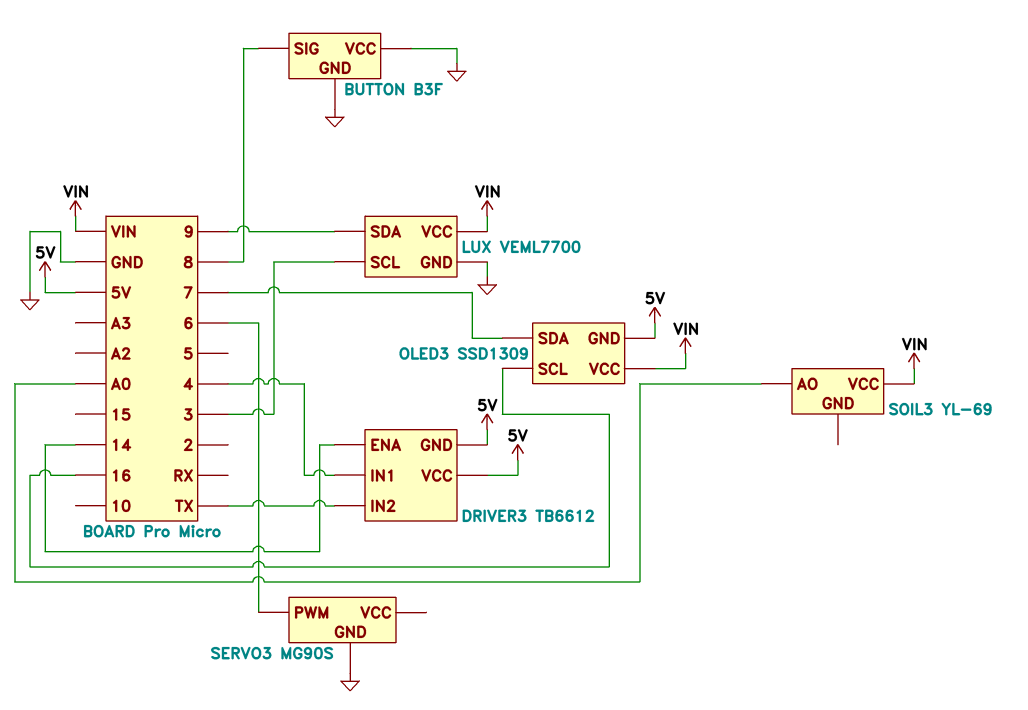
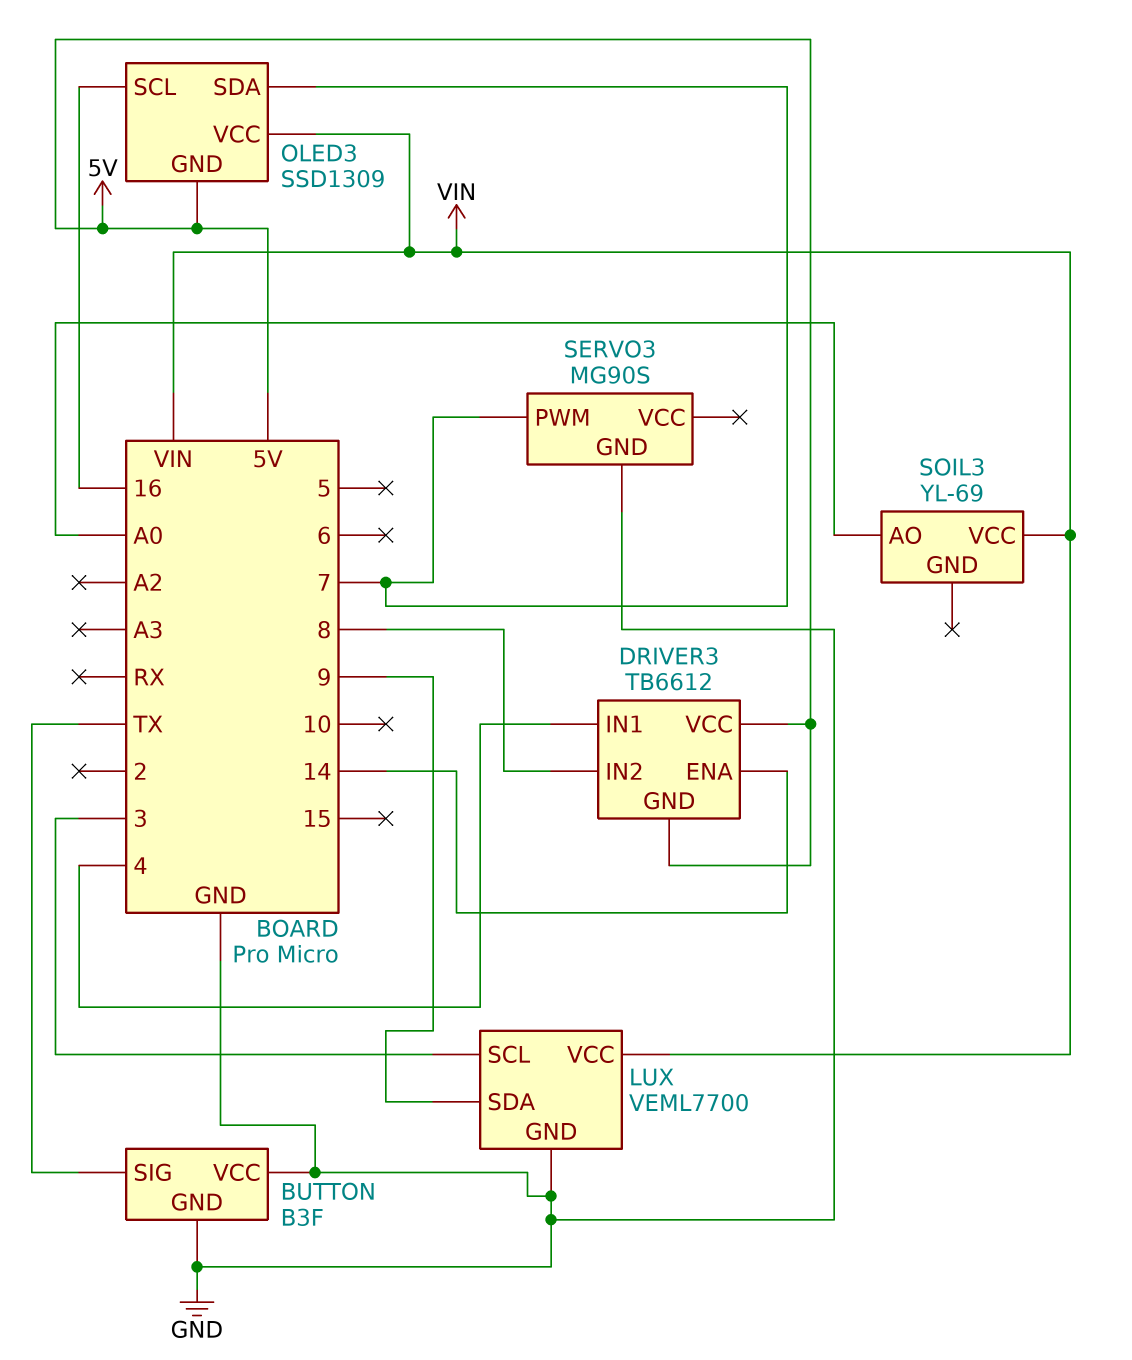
BUTTON pin SIG: 8 -> TX
DRIVER3 pin IN2: TX -> 8
SERVO3 pin PWM: 6 -> 7

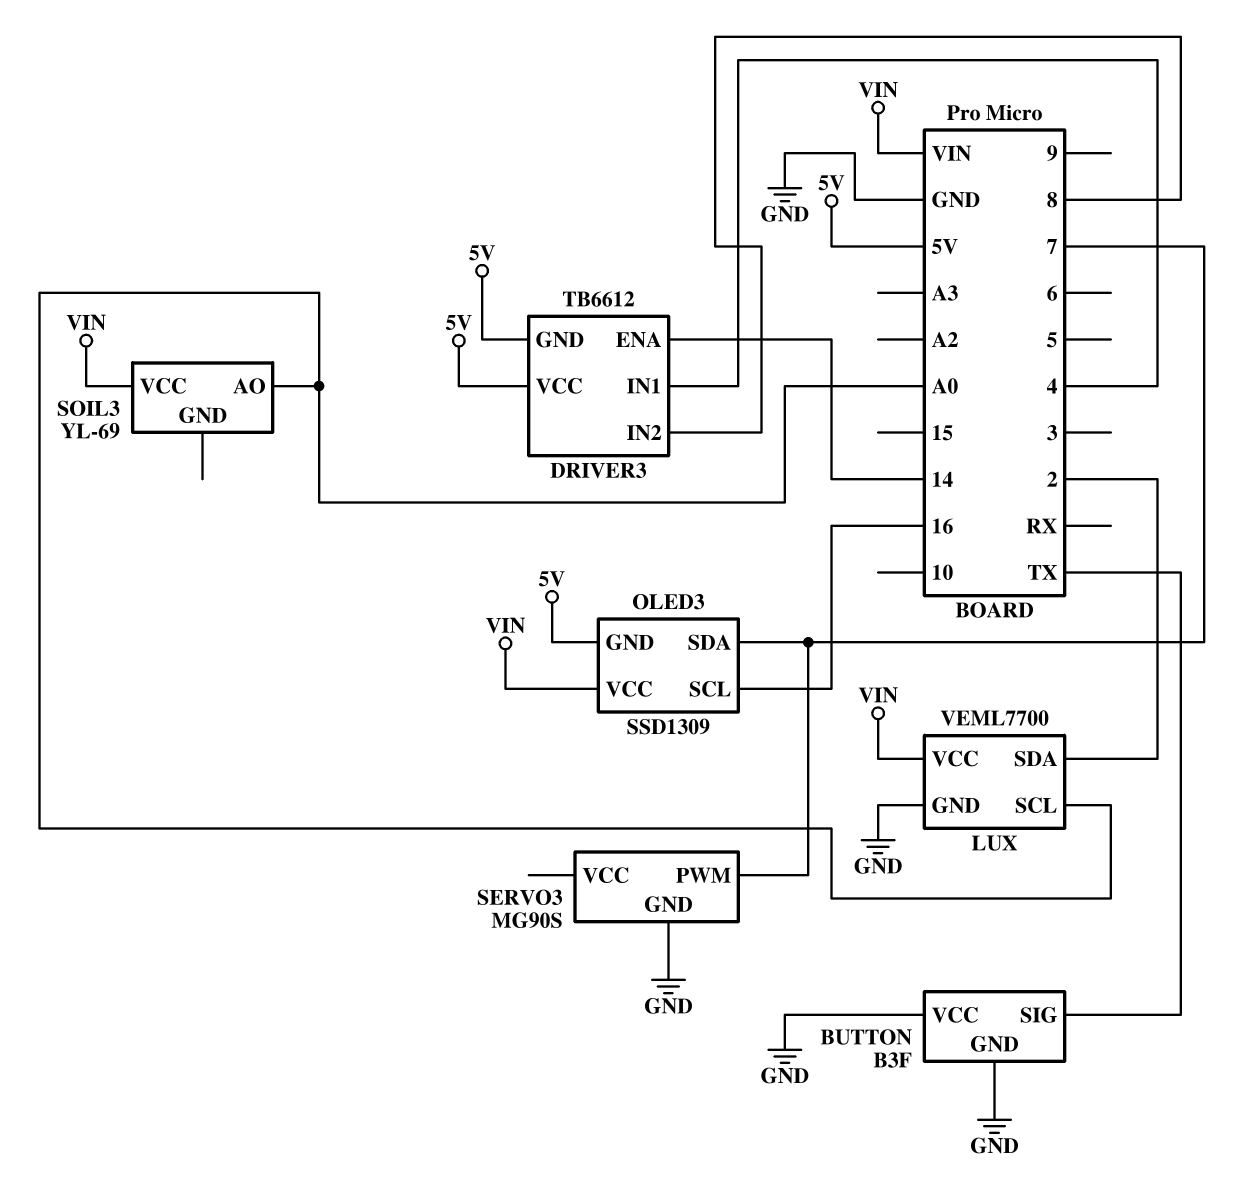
LUX pin SCL: 3 -> A0
LUX pin SDA: 9 -> 2

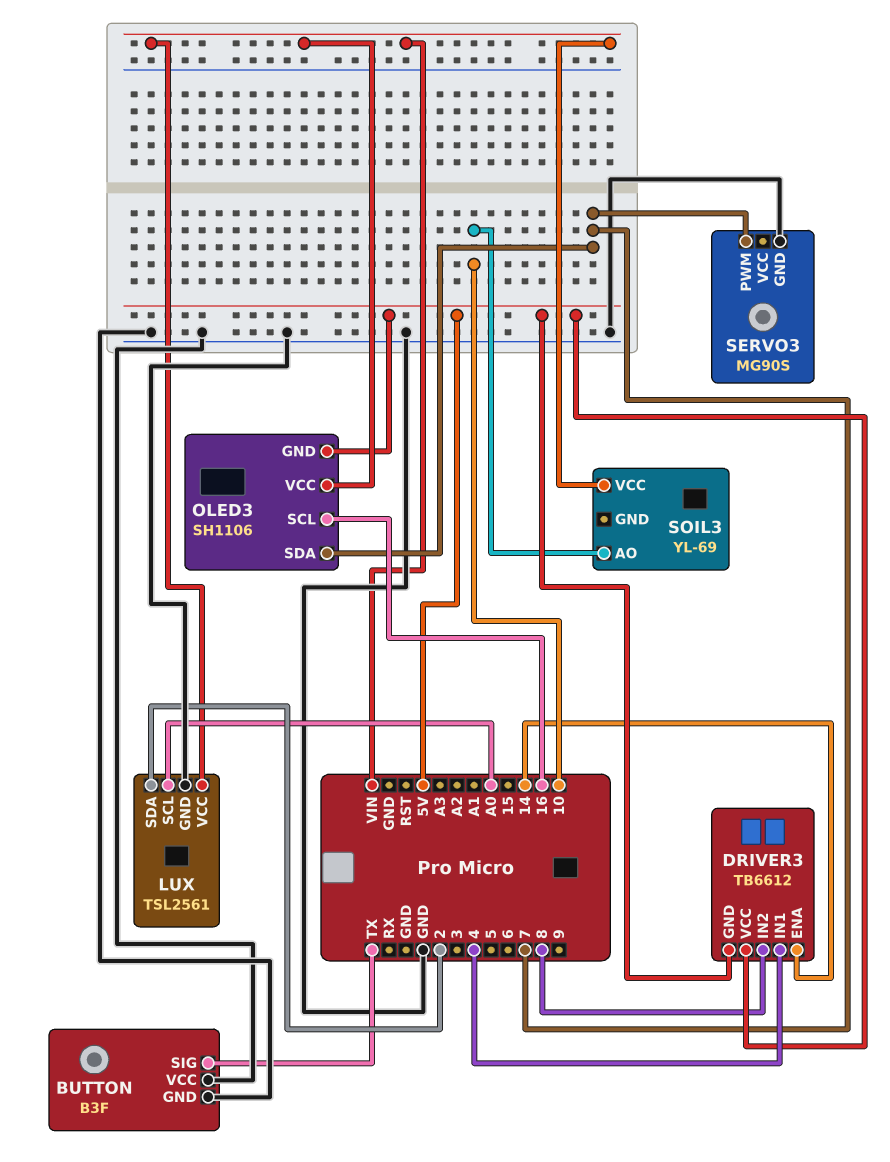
LUX: VEML7700 -> TSL2561
OLED3: SSD1309 -> SH1106
SOIL3 pin AO: A0 -> 10

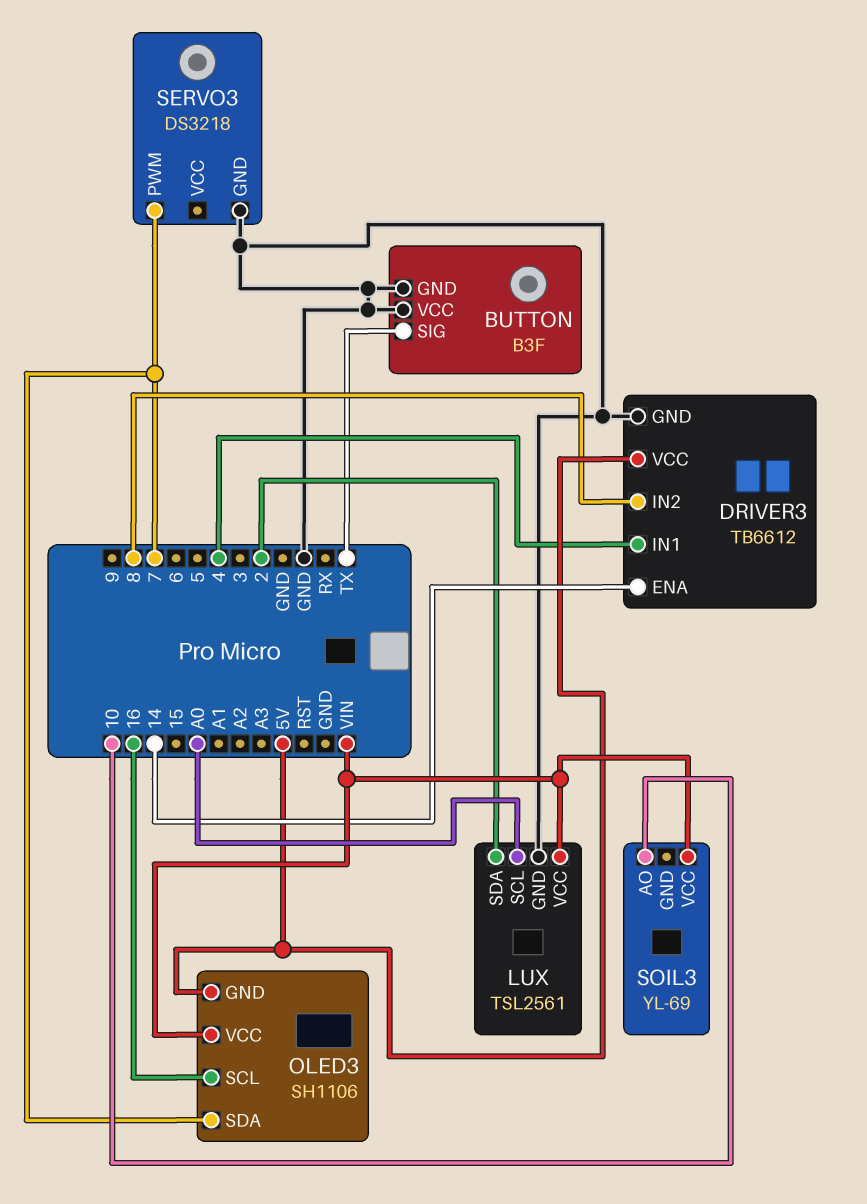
DRIVER3 pin GND: 5V -> GND
SERVO3: MG90S -> DS3218

